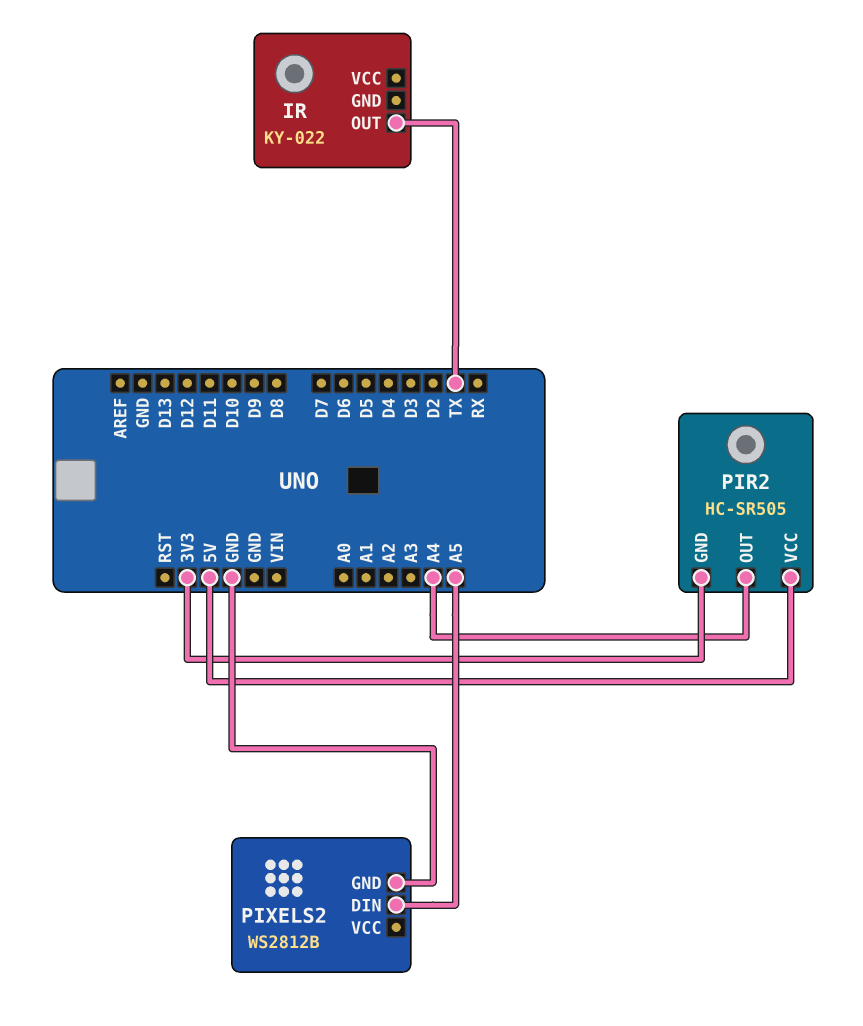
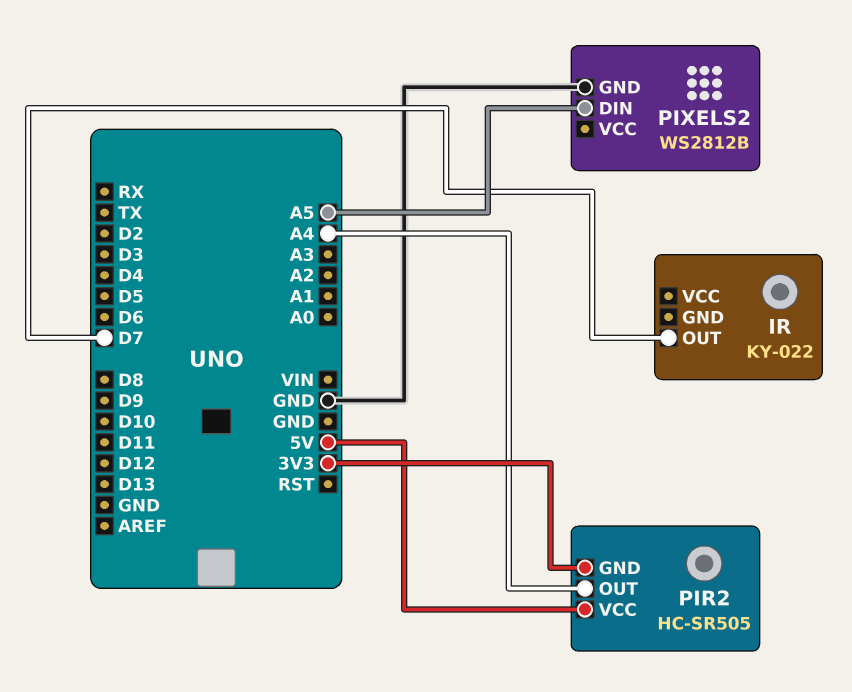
IR pin OUT: TX -> D7

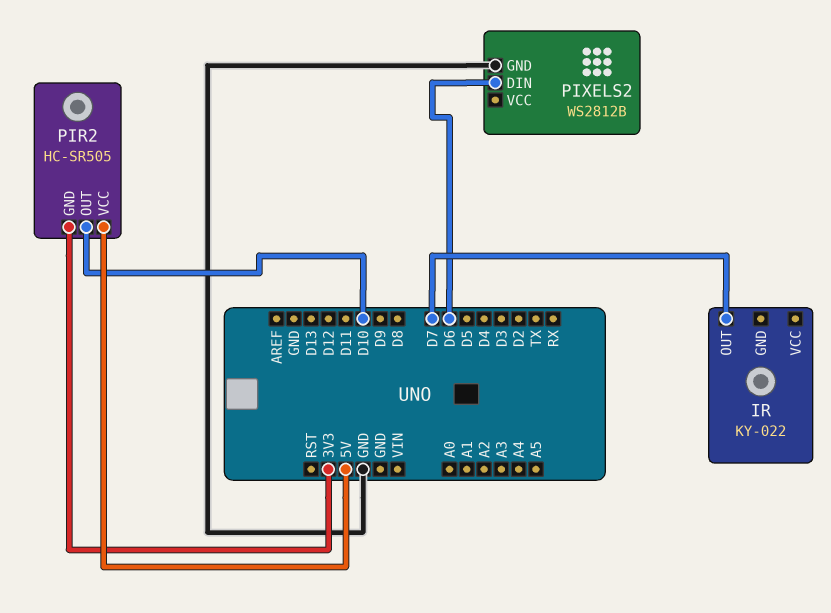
PIR2 pin OUT: A4 -> D10
PIXELS2 pin DIN: A5 -> D6

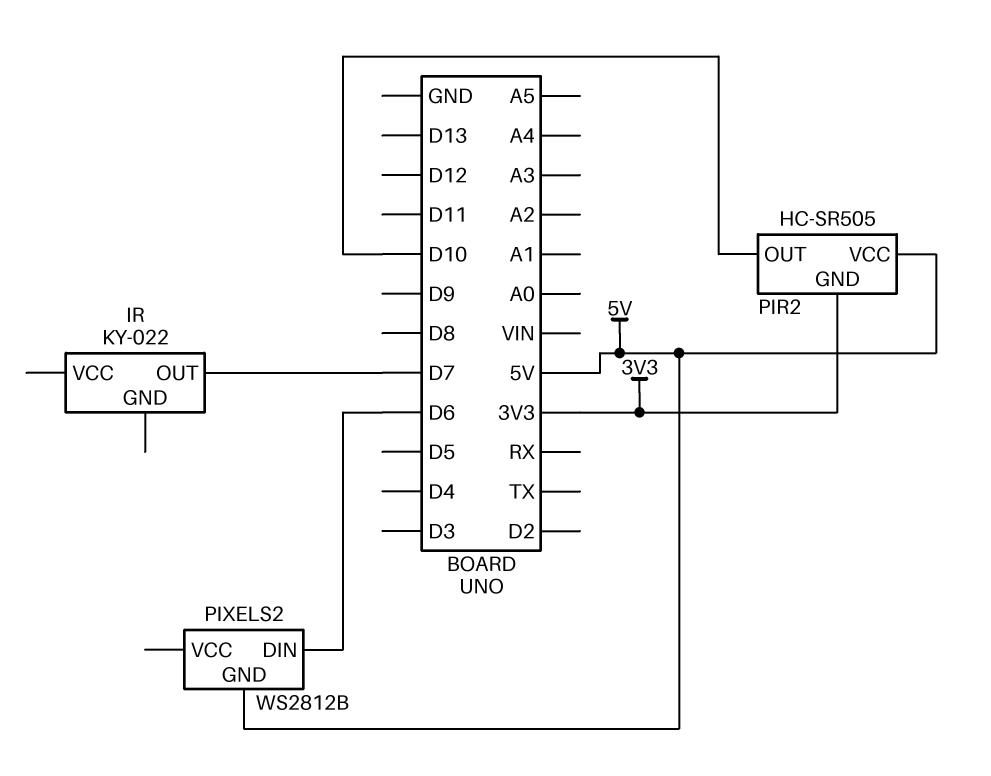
PIXELS2 pin GND: GND -> 5V

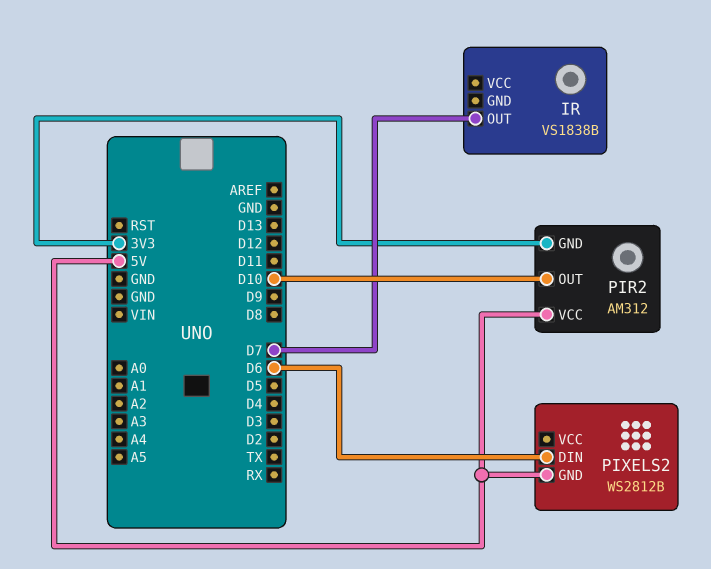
IR: KY-022 -> VS1838B
PIR2: HC-SR505 -> AM312

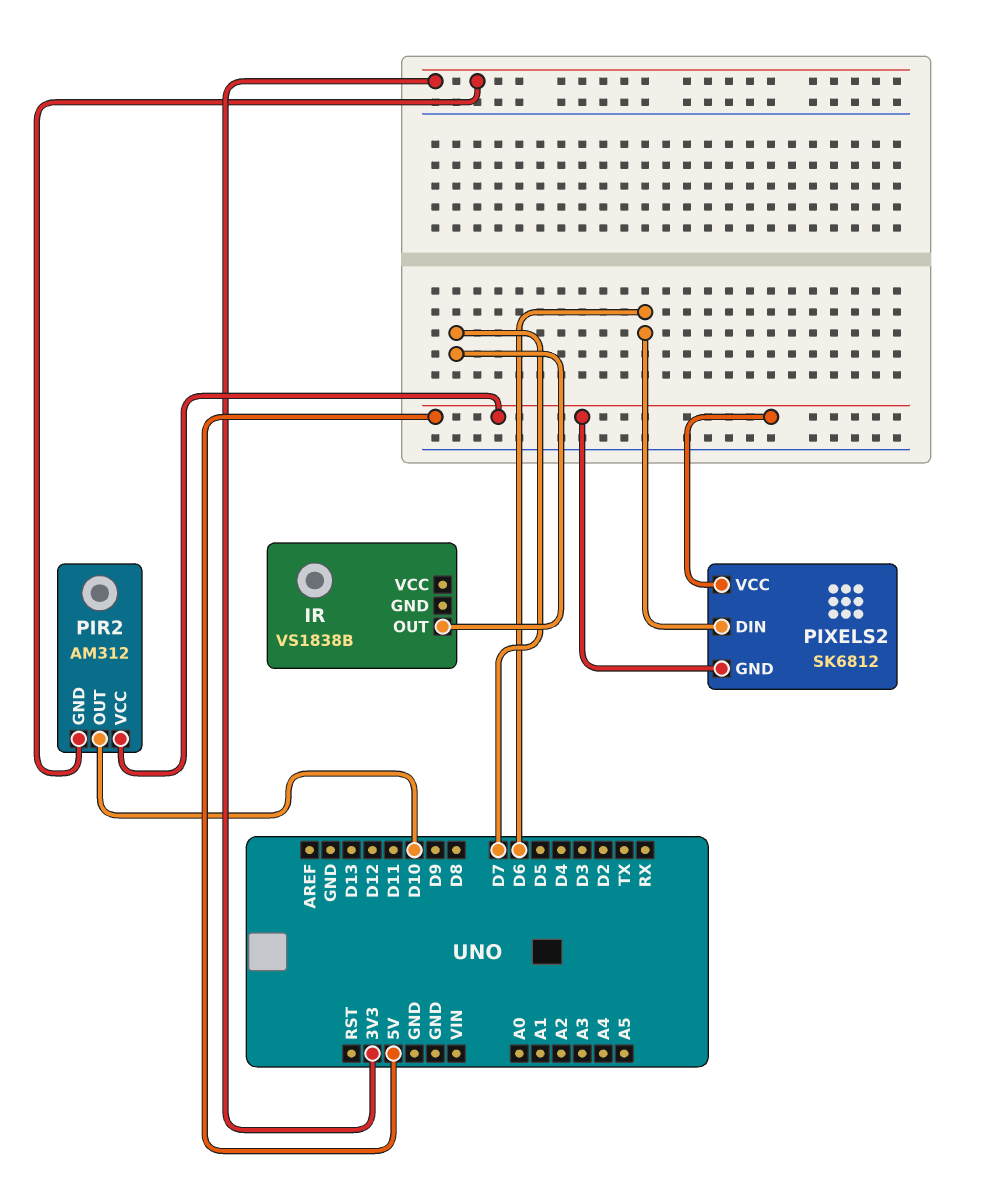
PIXELS2: WS2812B -> SK6812
PIXELS2 pin VCC: none -> 5V

